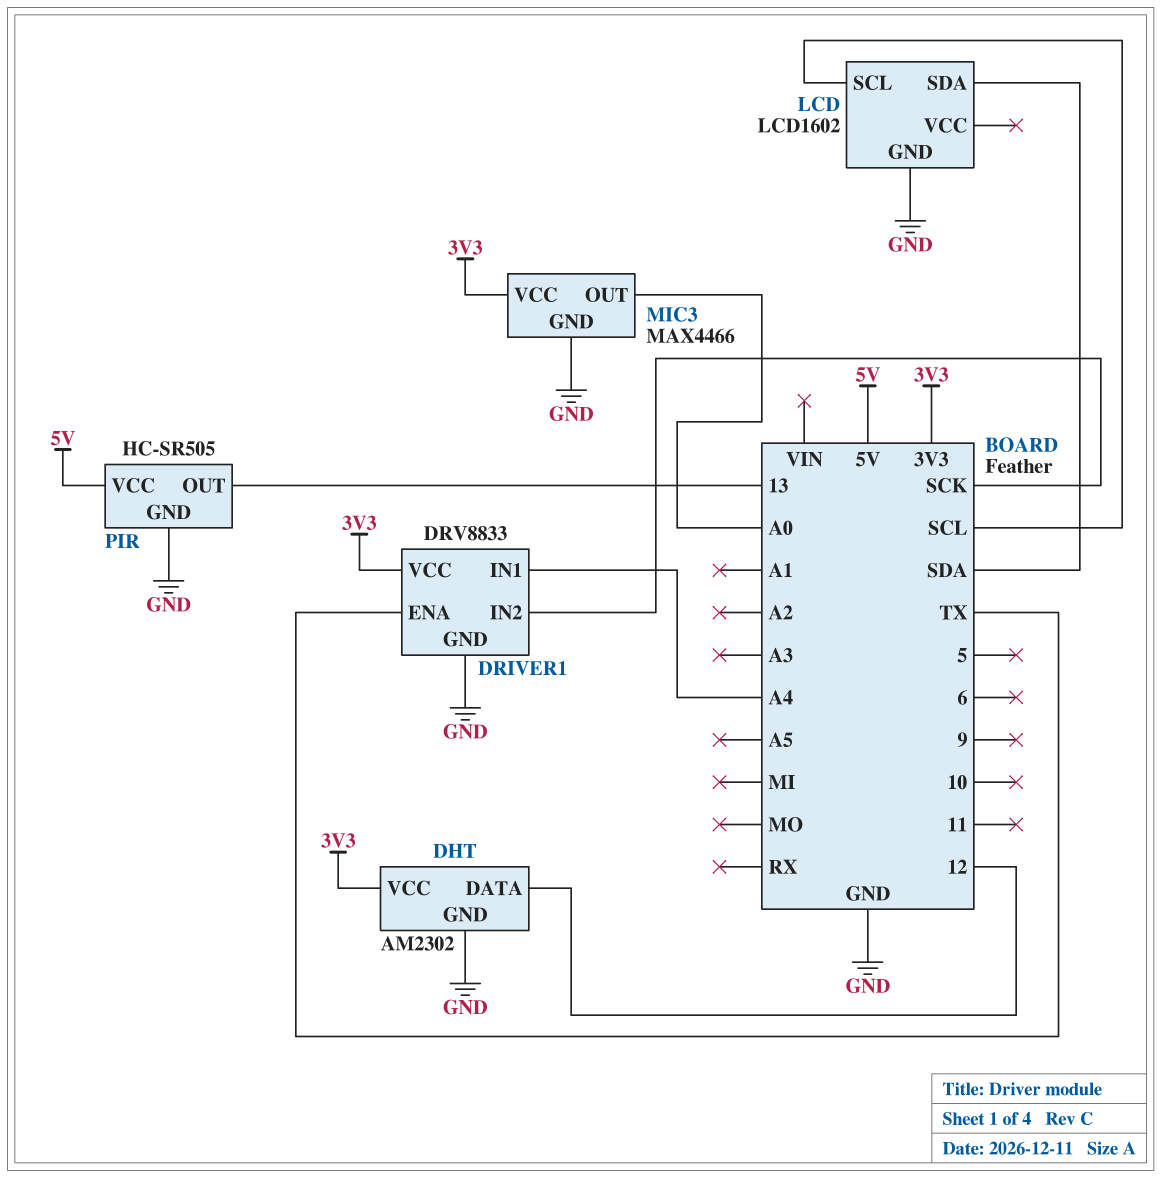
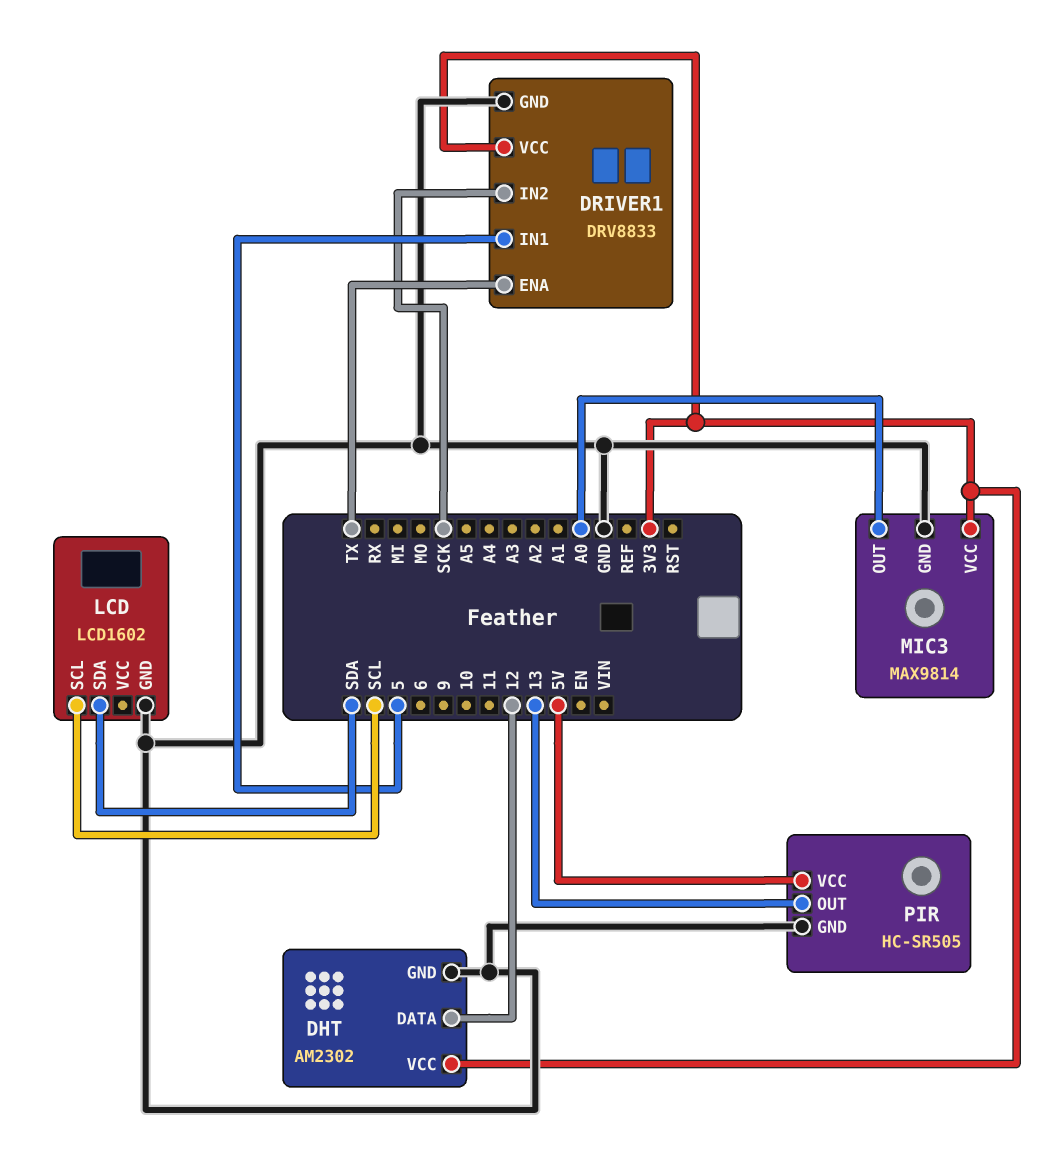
DRIVER1 pin IN1: A4 -> 5
MIC3: MAX4466 -> MAX9814

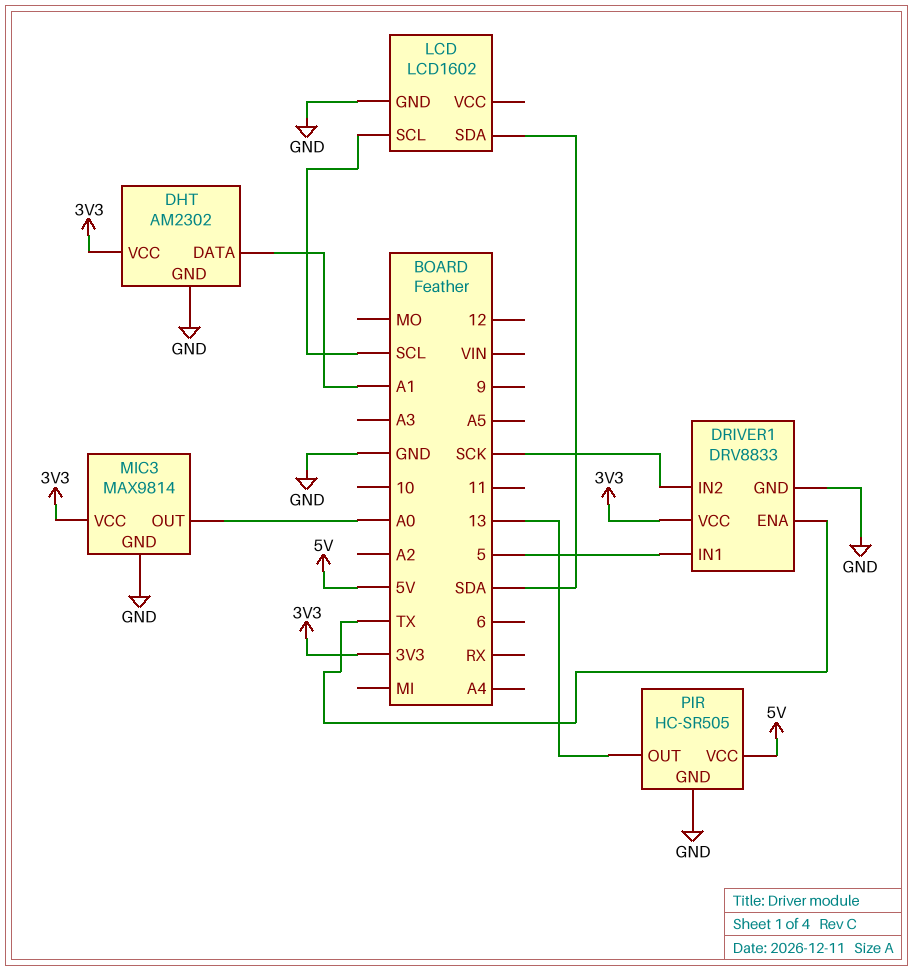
DHT pin DATA: 12 -> A1

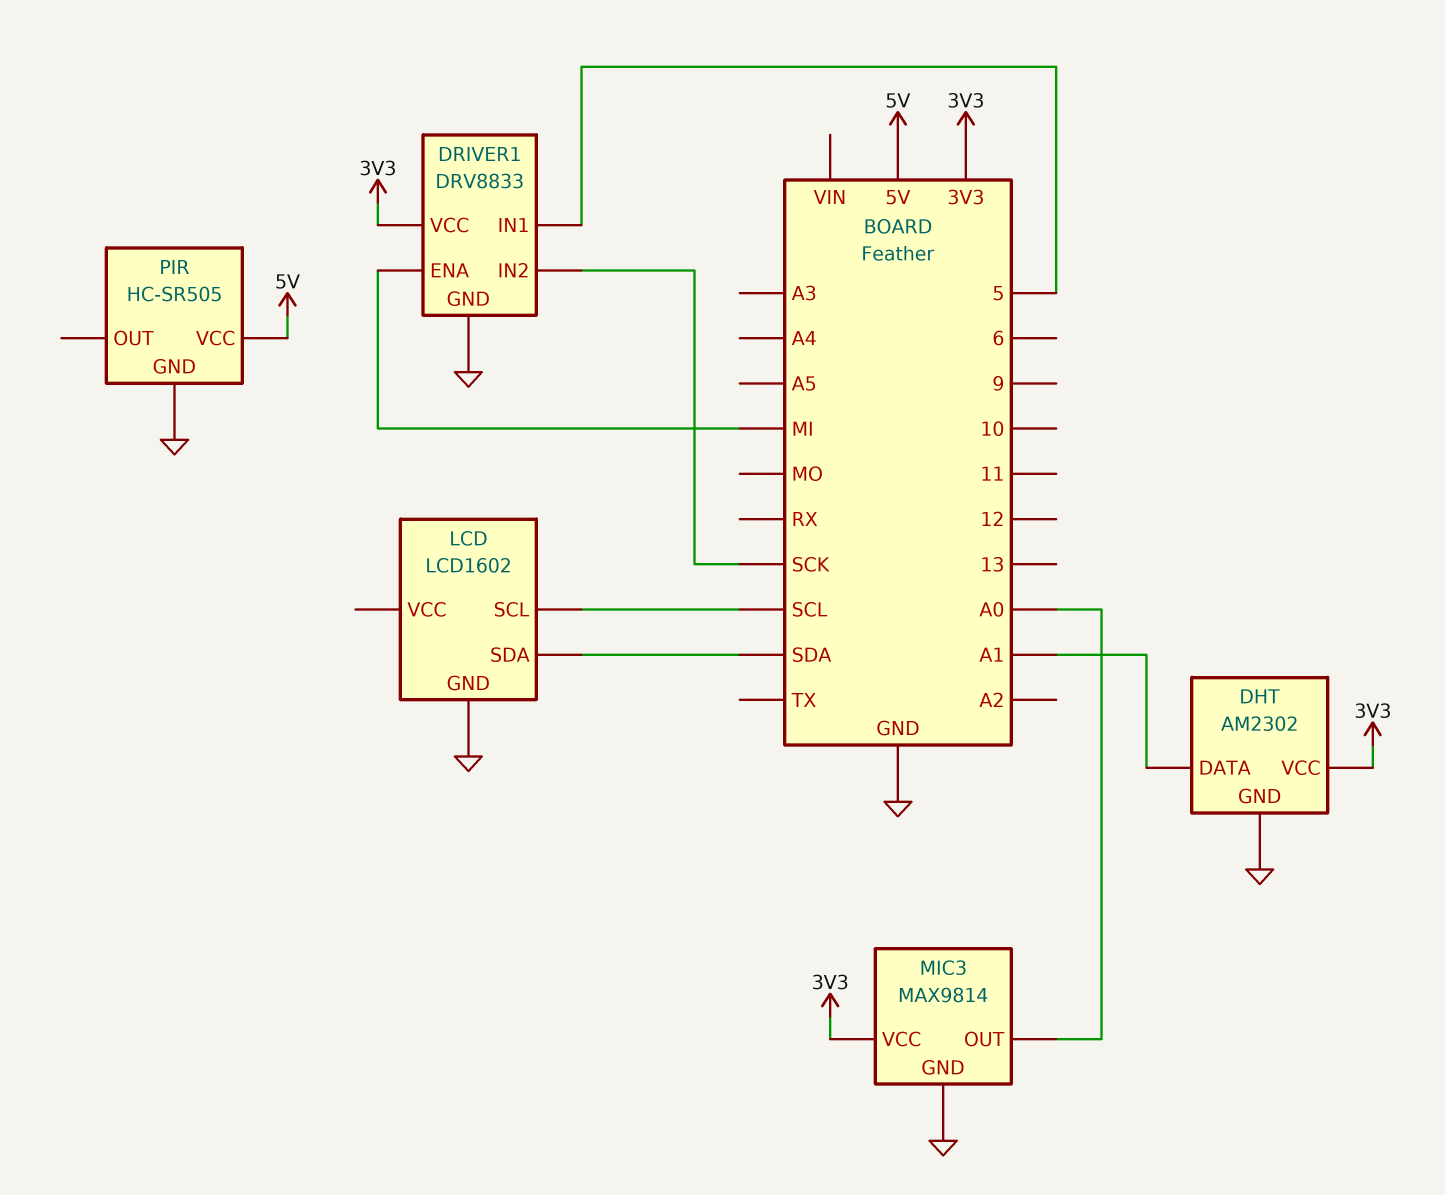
DRIVER1 pin ENA: TX -> MI
PIR pin OUT: 13 -> none

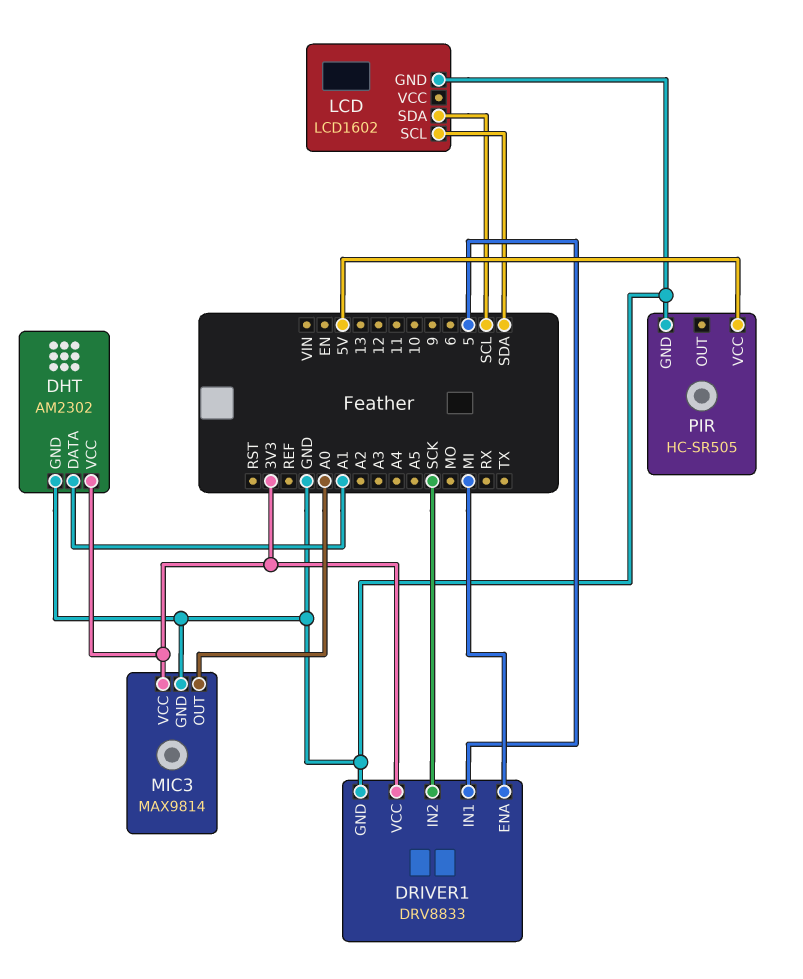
LCD pin SCL: SCL -> SDA
LCD pin SDA: SDA -> SCL

